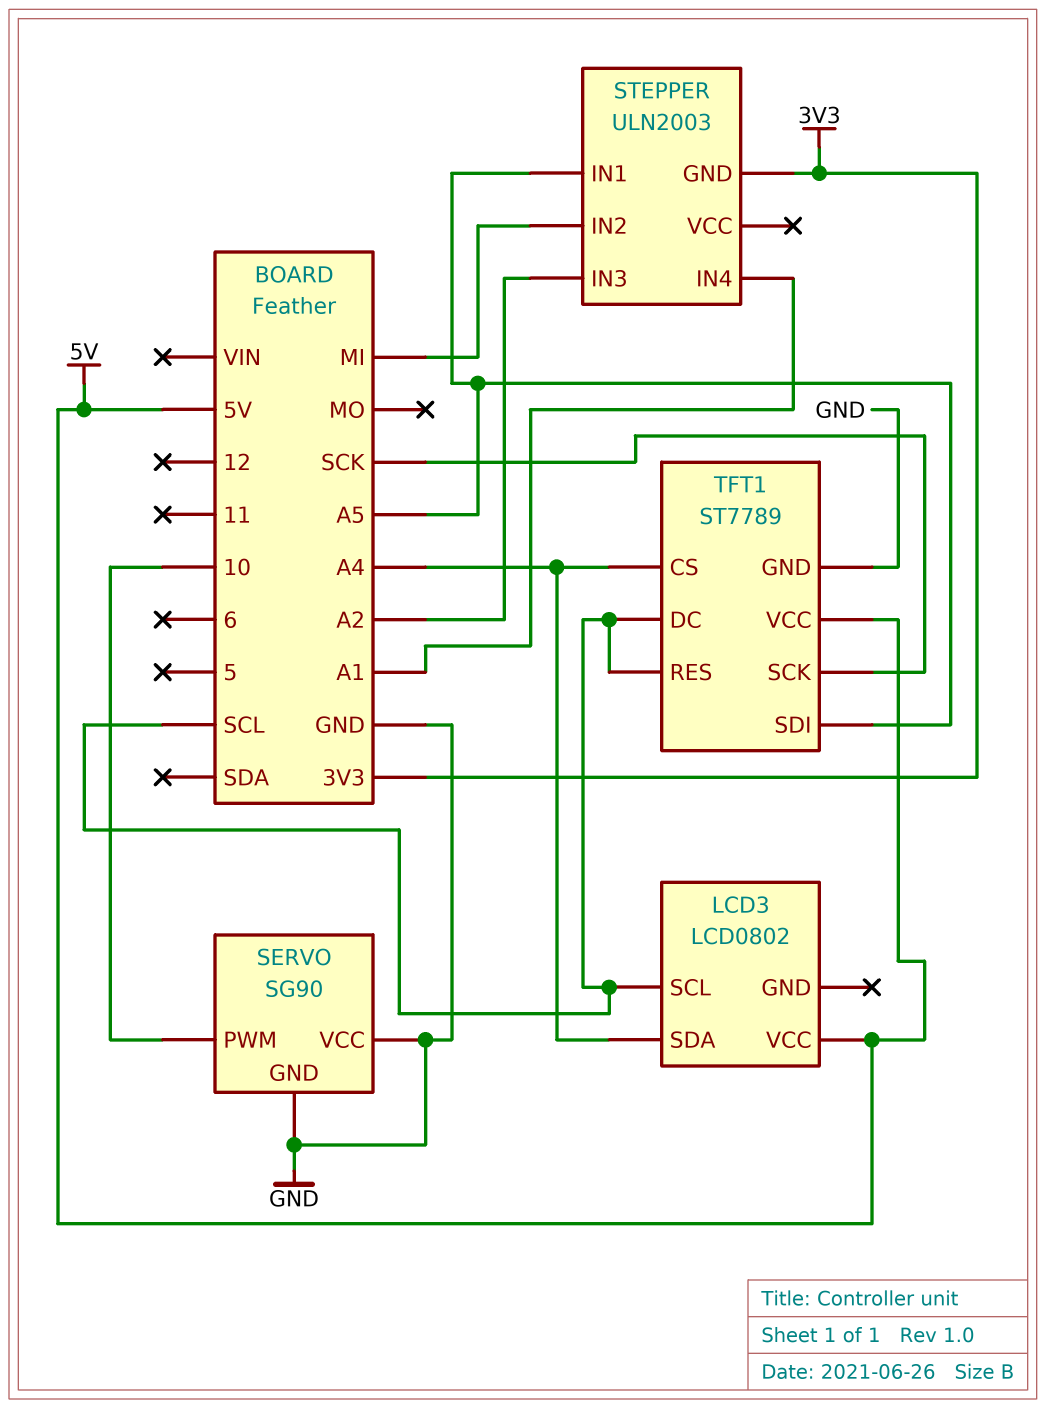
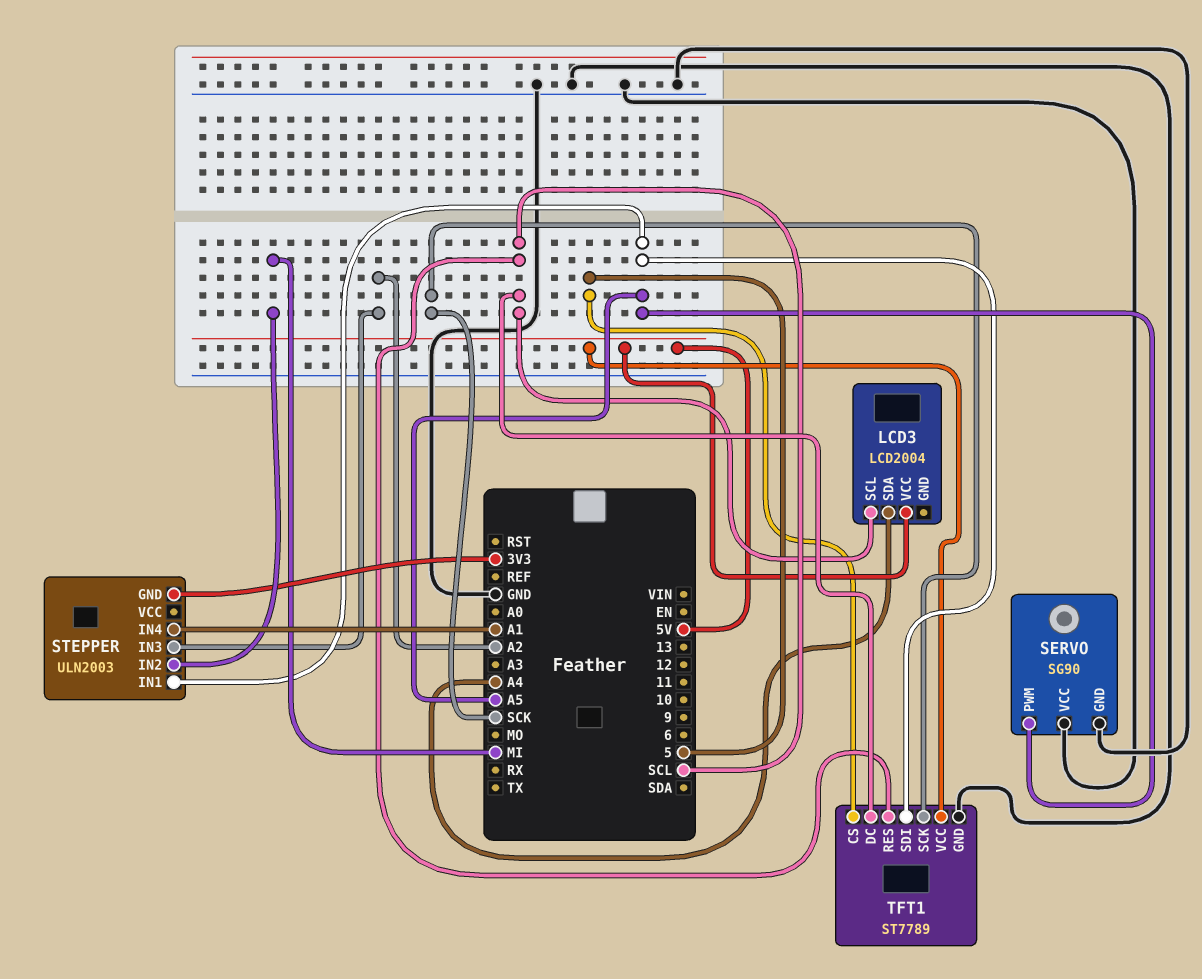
LCD3: LCD0802 -> LCD2004
SERVO pin PWM: 10 -> A5
TFT1 pin CS: A4 -> 5

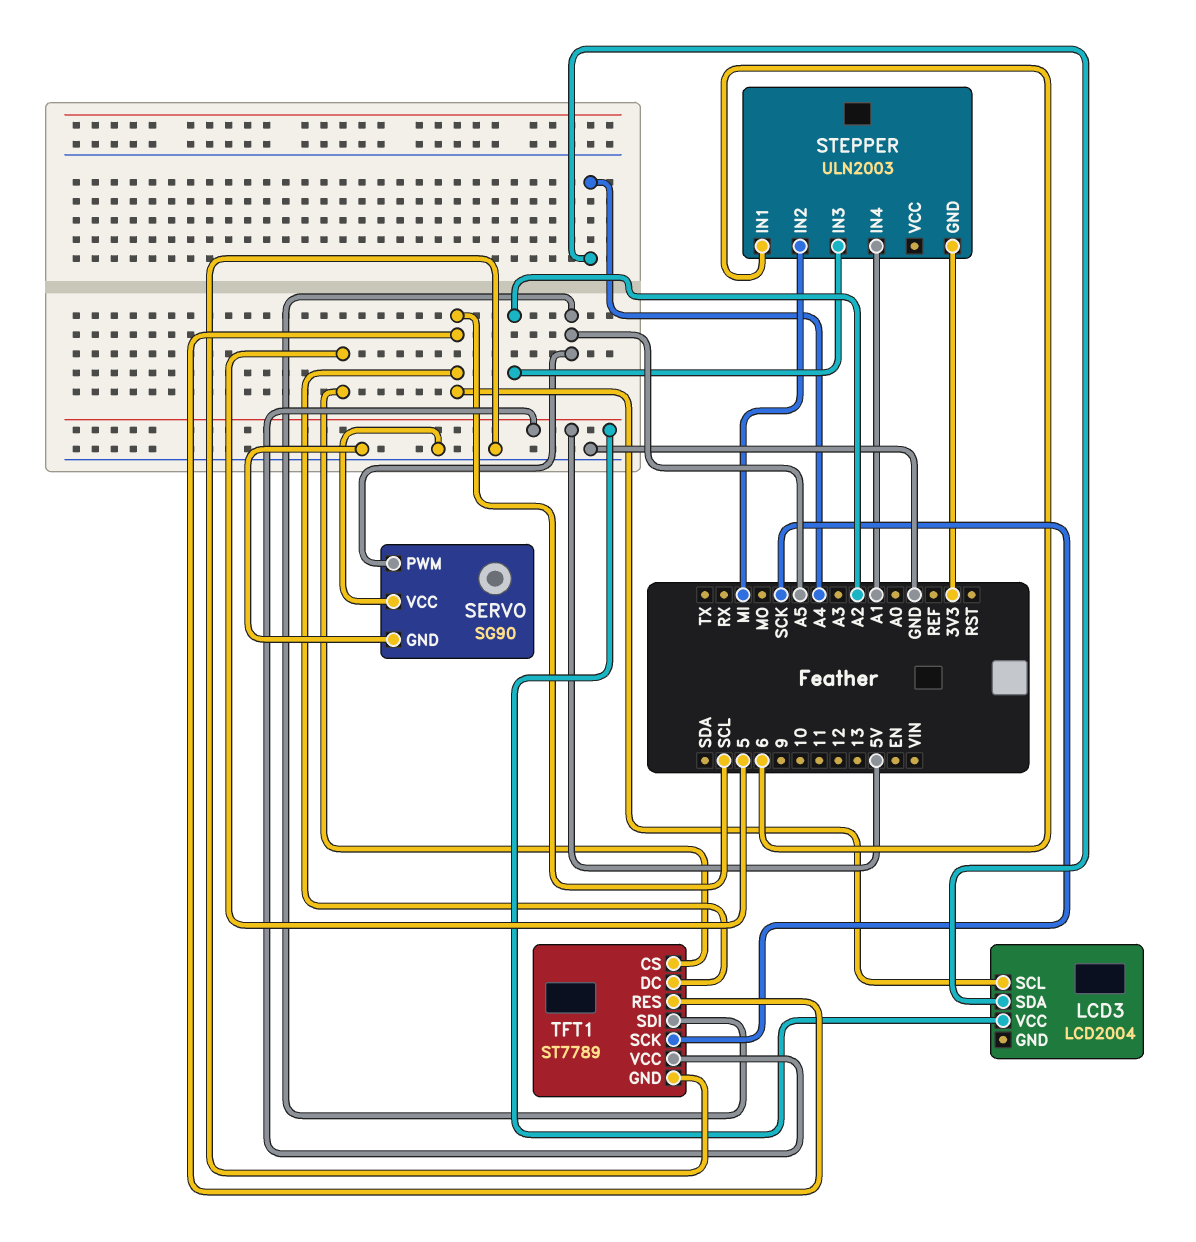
STEPPER pin IN1: A5 -> 6

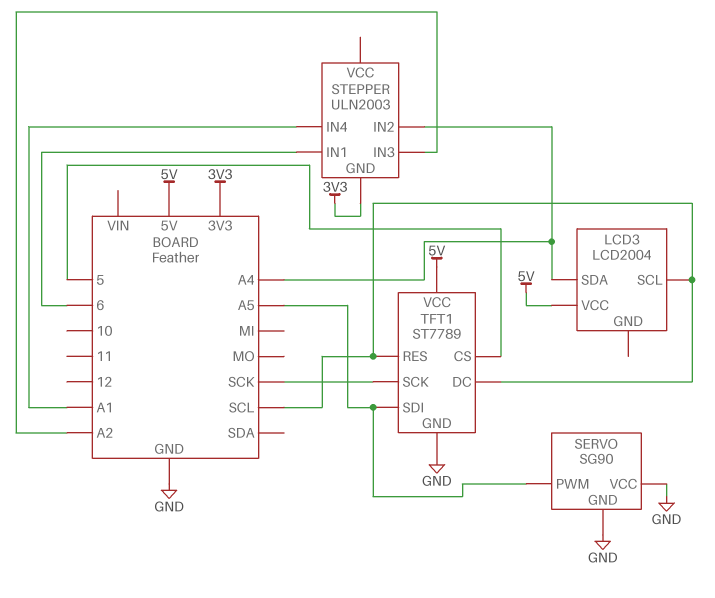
STEPPER pin IN2: MI -> A4

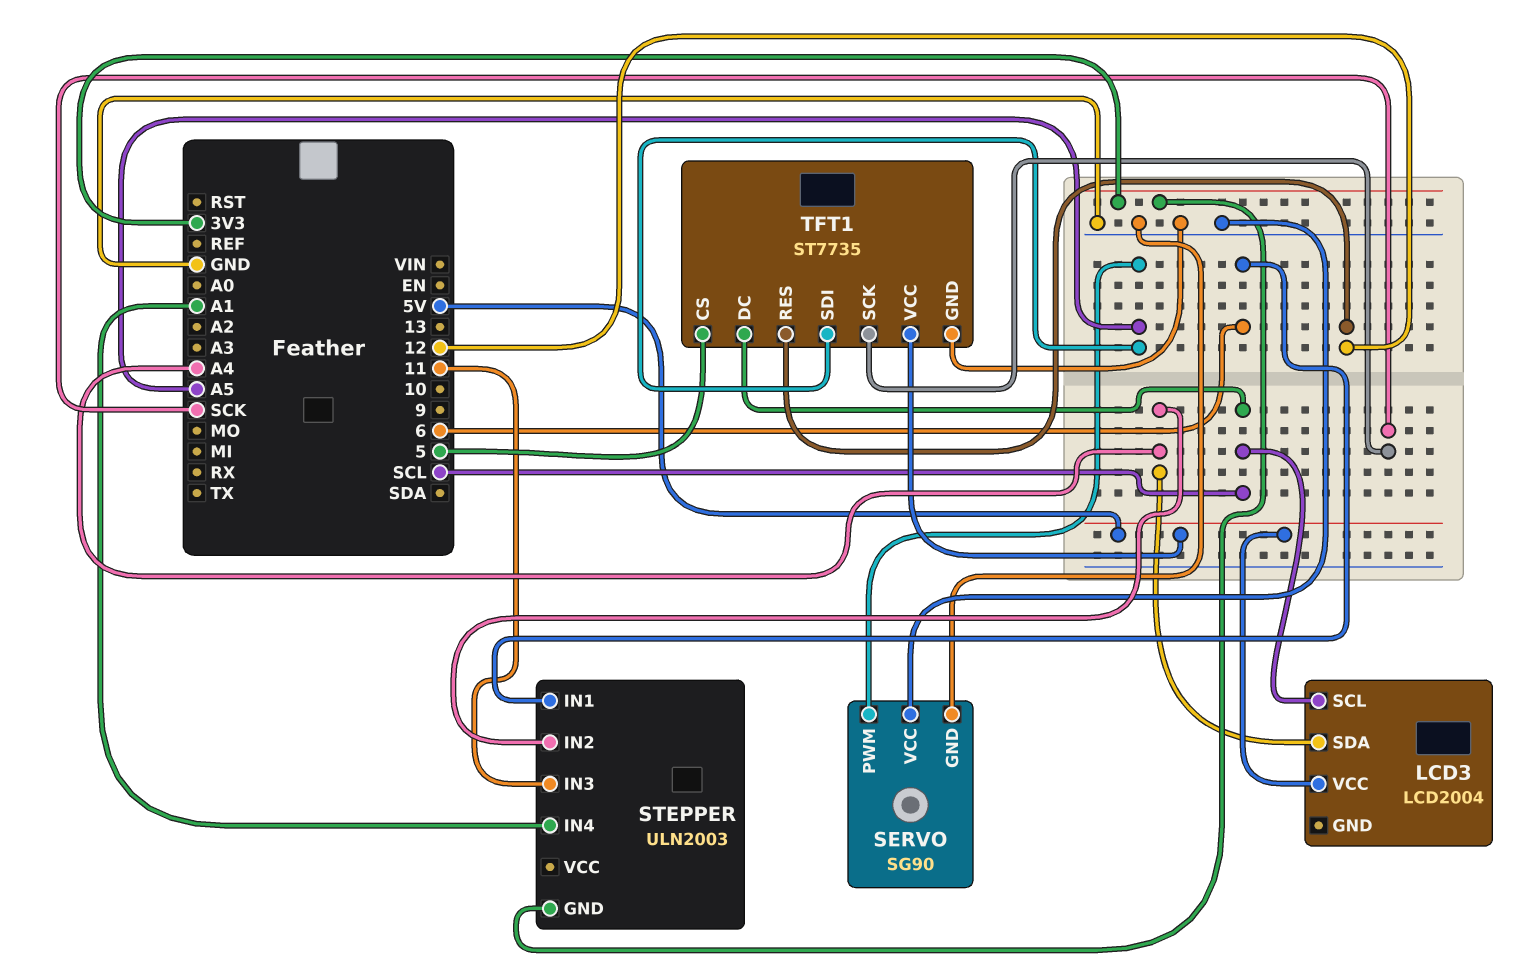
STEPPER pin IN3: A2 -> 11
TFT1: ST7789 -> ST7735
TFT1 pin RES: SCL -> 12

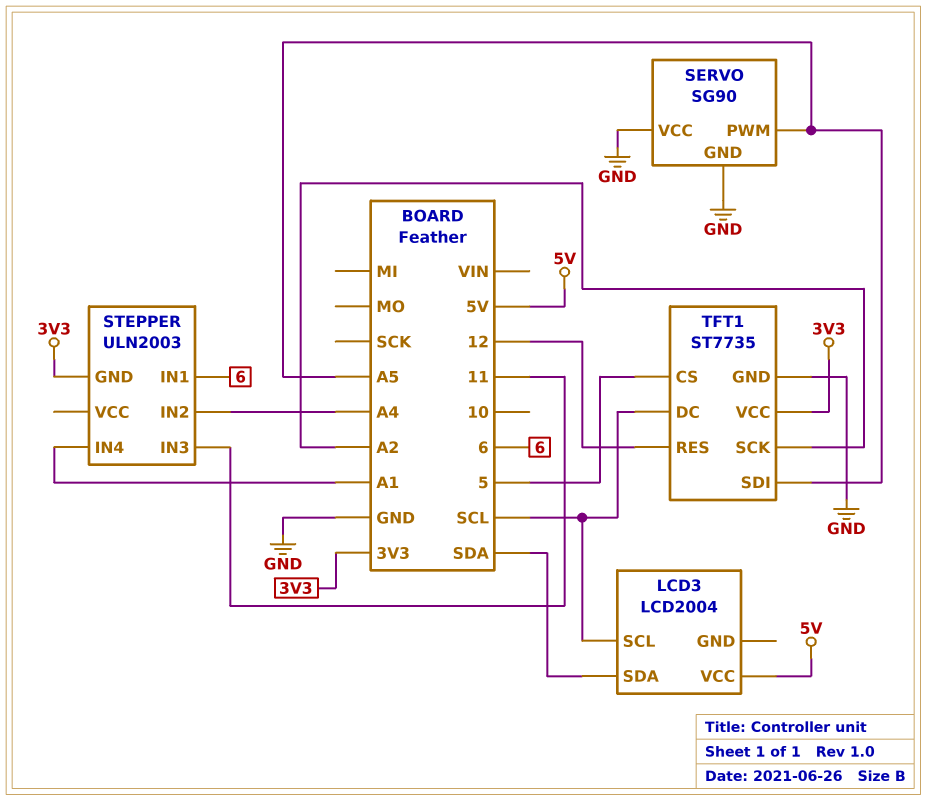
LCD3 pin SDA: A4 -> SDA
TFT1 pin SCK: SCK -> A2
TFT1 pin VCC: 5V -> 3V3

